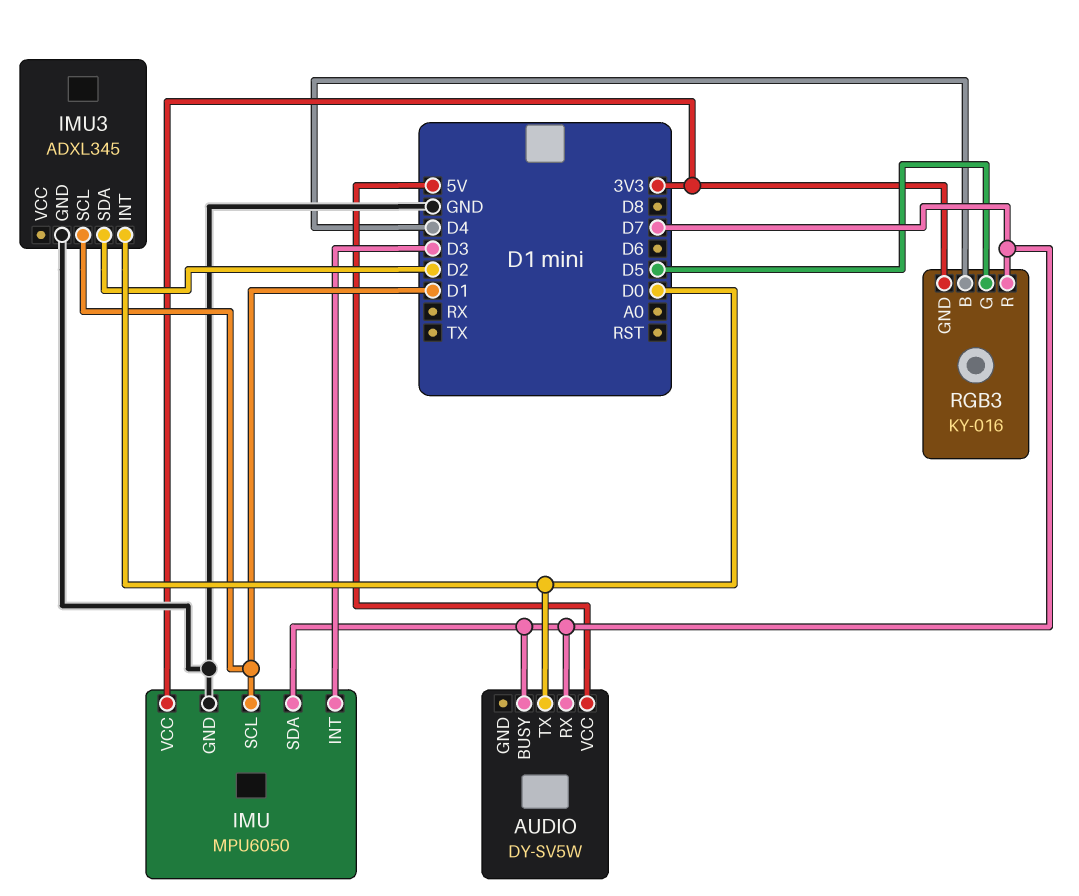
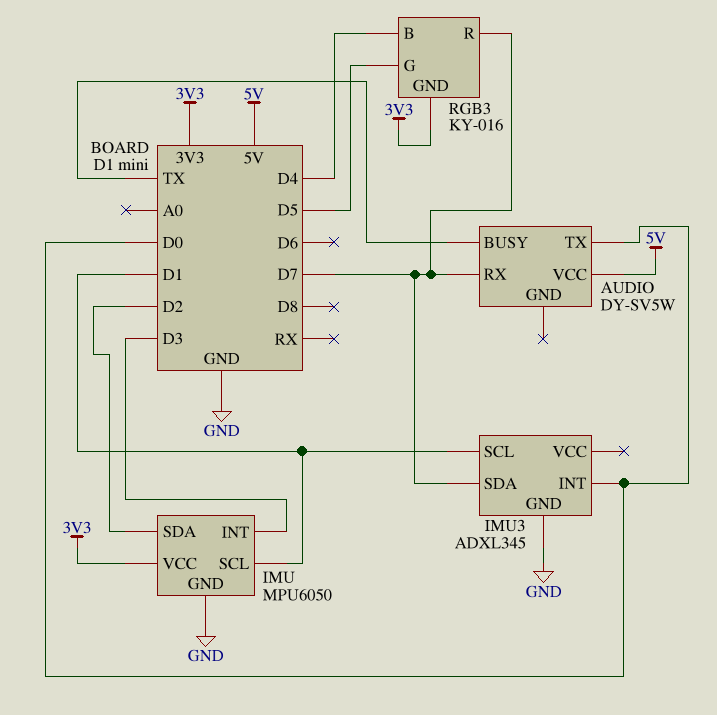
AUDIO pin BUSY: D7 -> TX
IMU pin SDA: D7 -> D2
IMU3 pin SDA: D2 -> D7

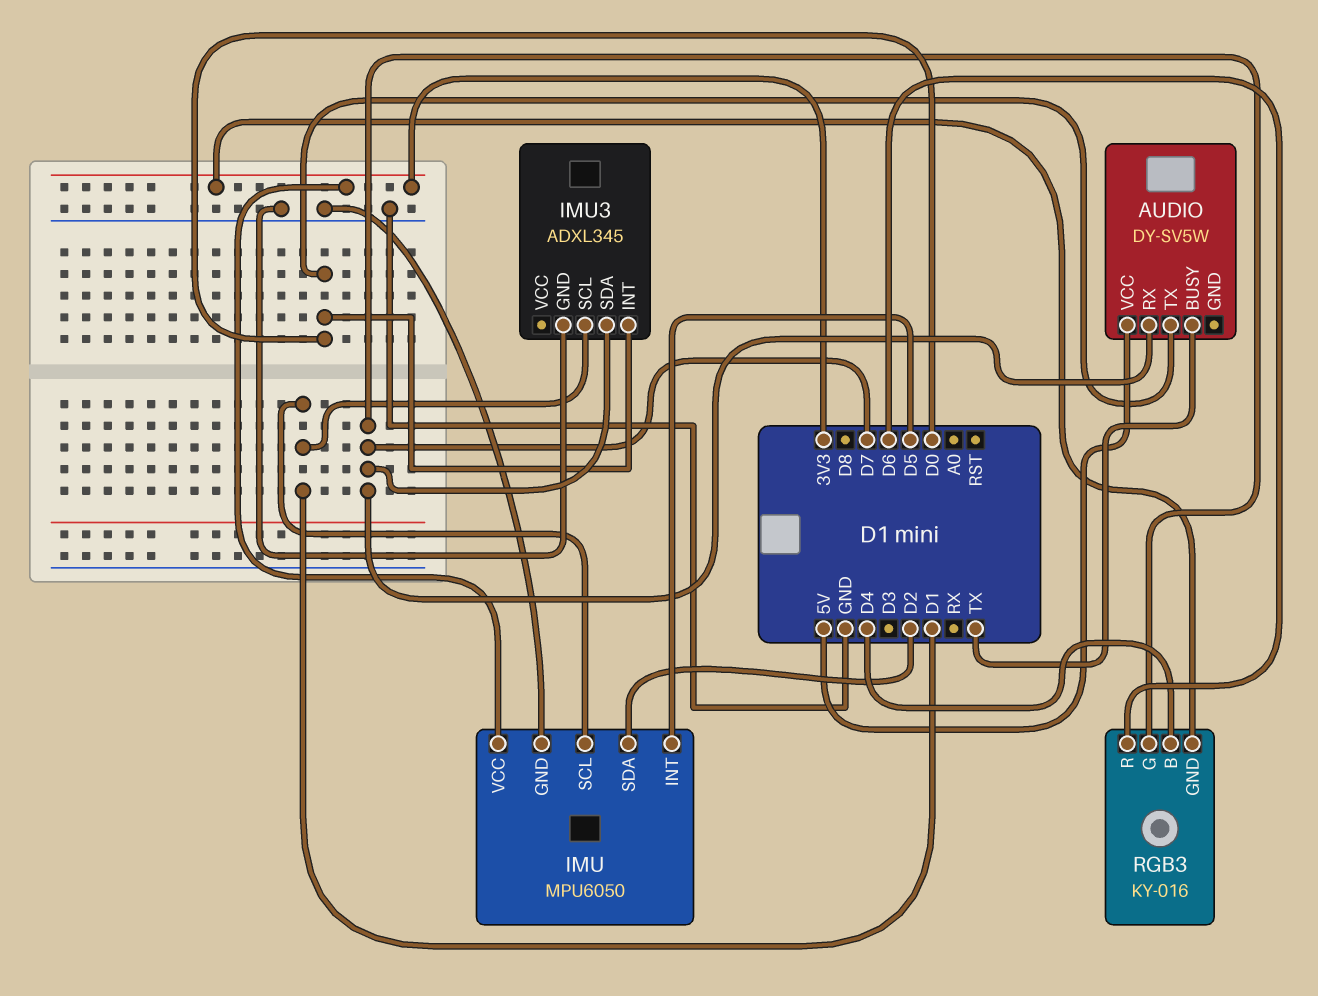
IMU pin INT: D3 -> D5
RGB3 pin G: D5 -> D7
RGB3 pin R: D7 -> D6

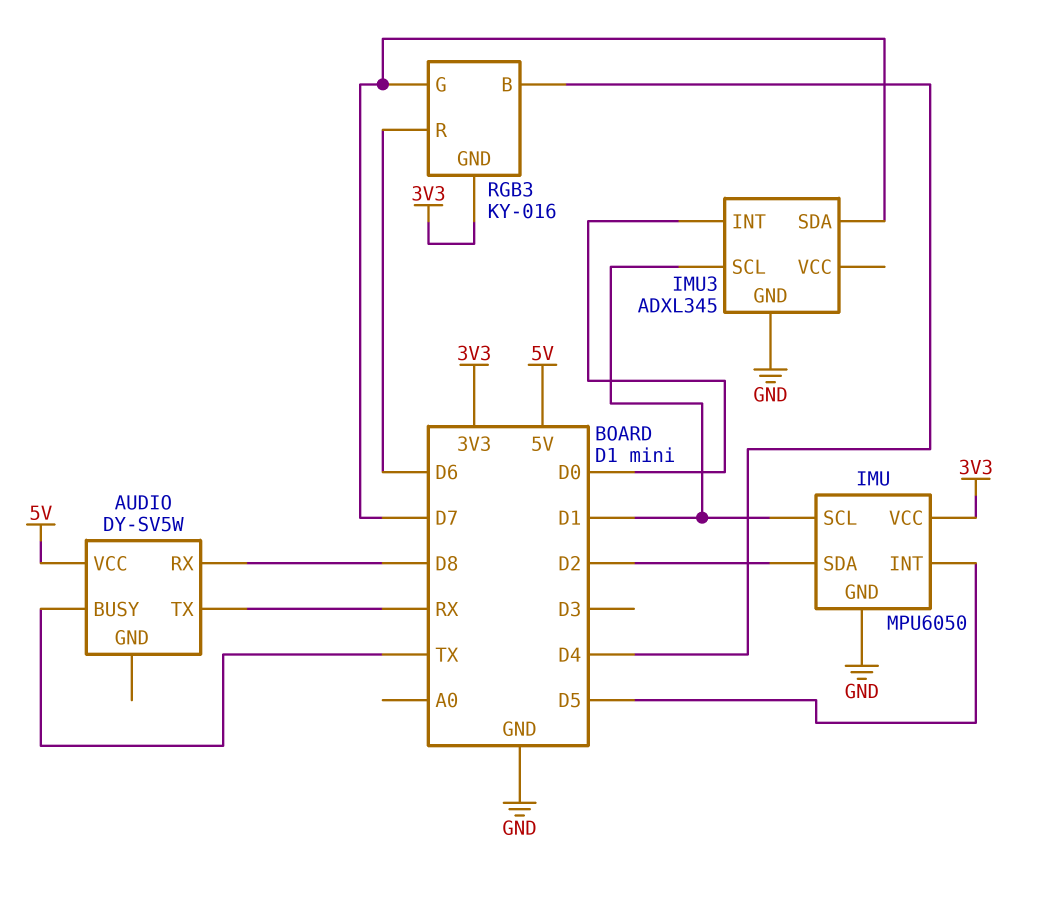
AUDIO pin RX: D7 -> D8
AUDIO pin TX: D0 -> RX

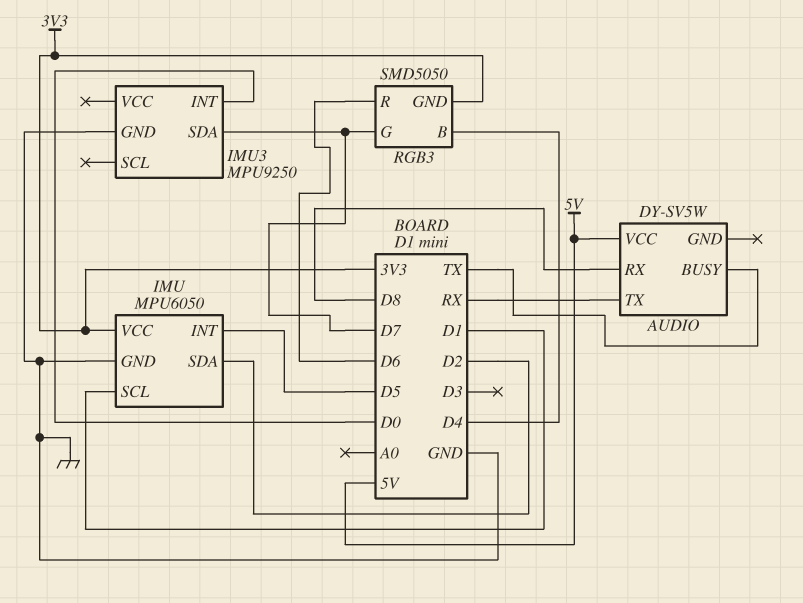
IMU3: ADXL345 -> MPU9250
IMU3 pin SCL: D1 -> none
RGB3: KY-016 -> SMD5050

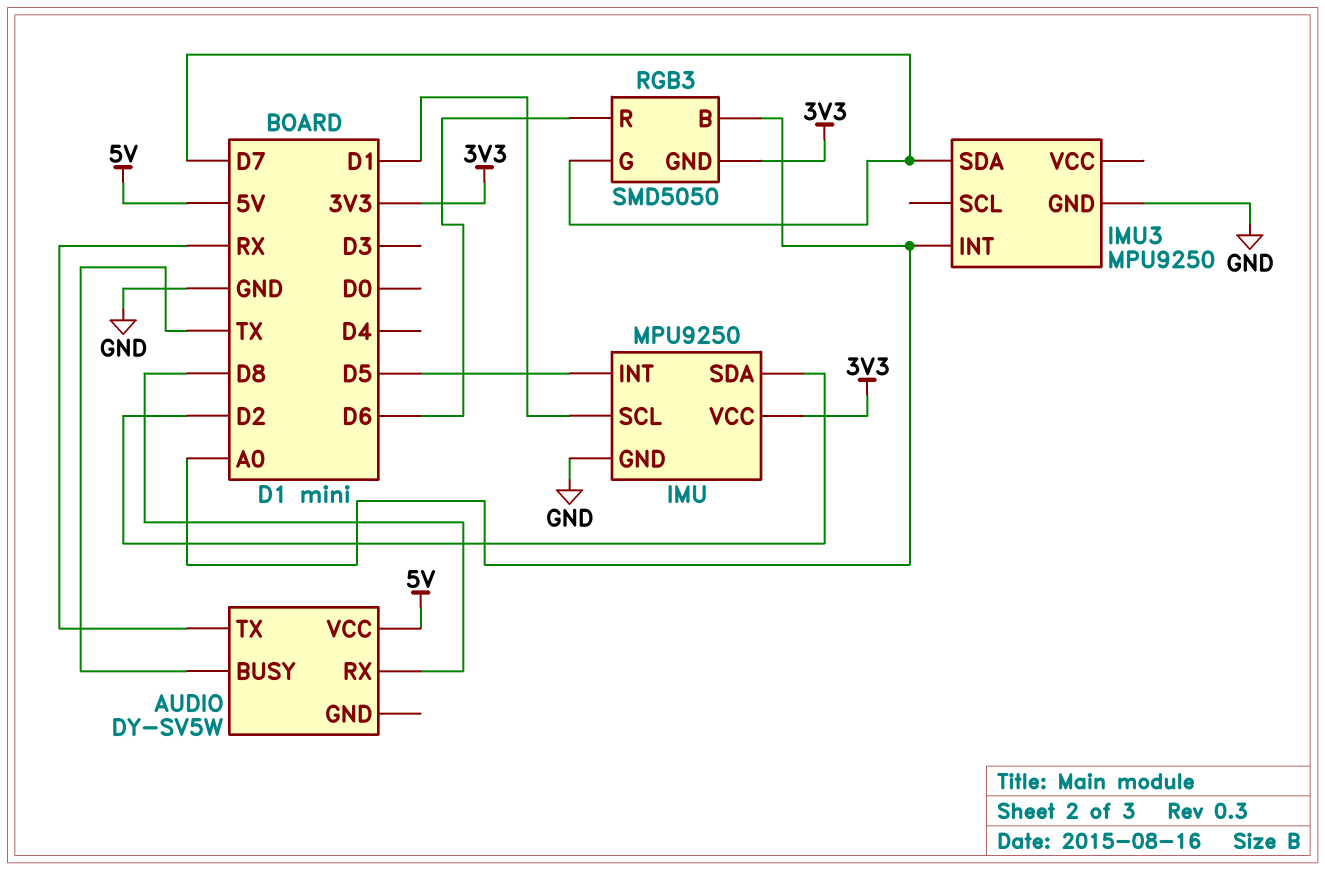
IMU: MPU6050 -> MPU9250
IMU3 pin INT: D0 -> A0
RGB3 pin B: D4 -> A0

